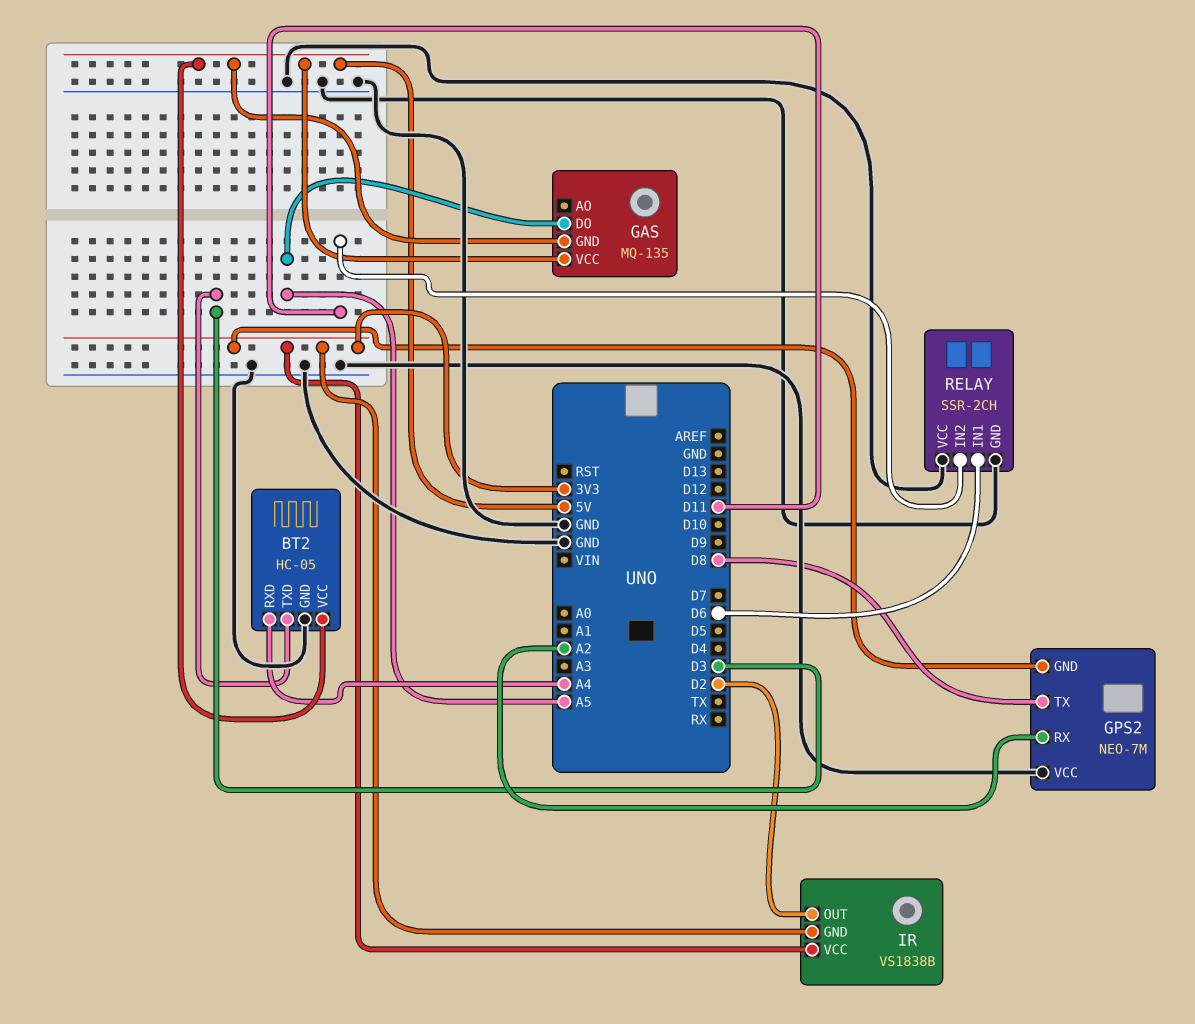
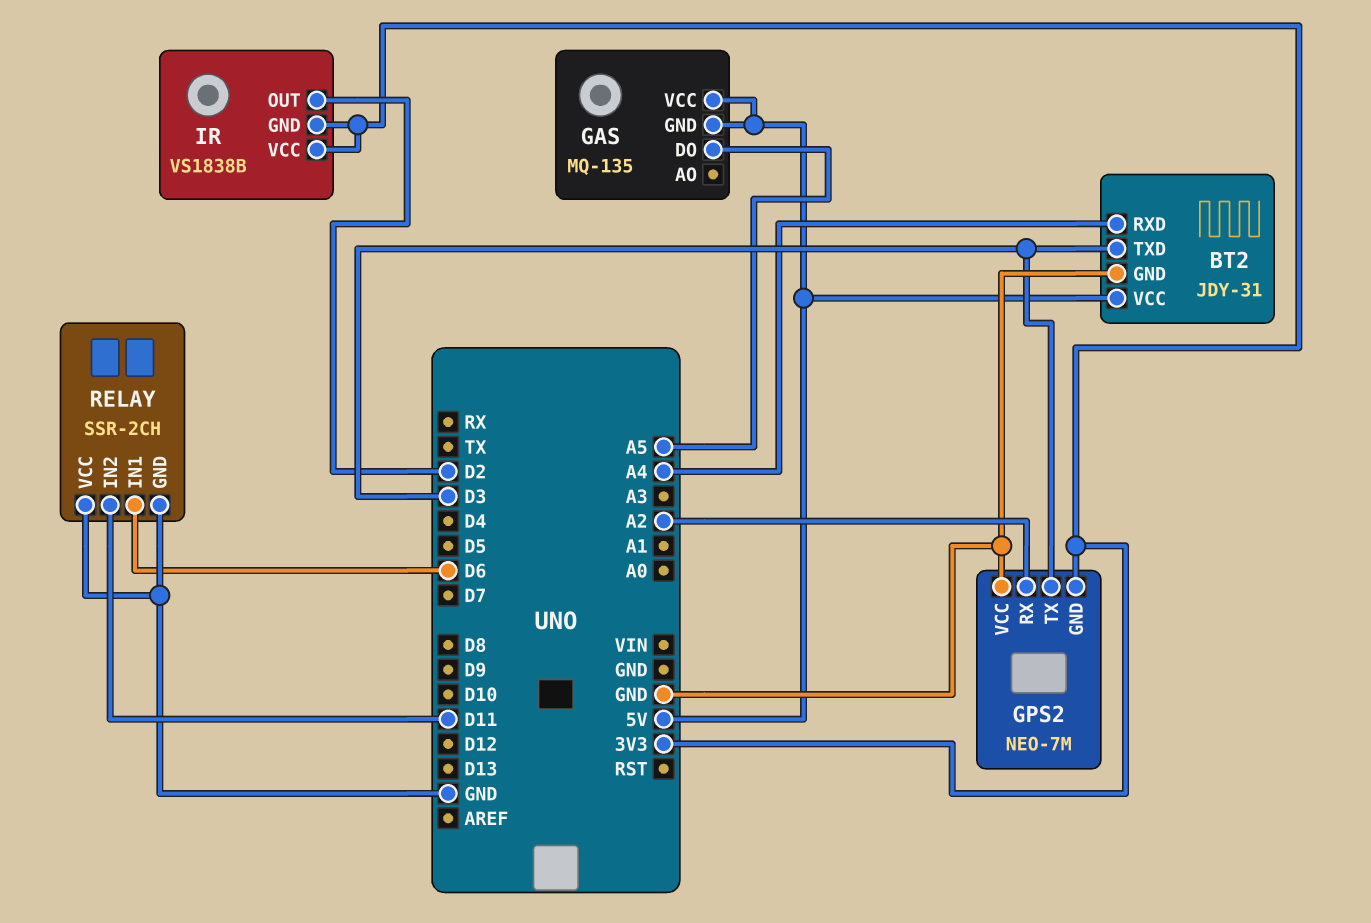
BT2: HC-05 -> JDY-31
GPS2 pin TX: D8 -> D3

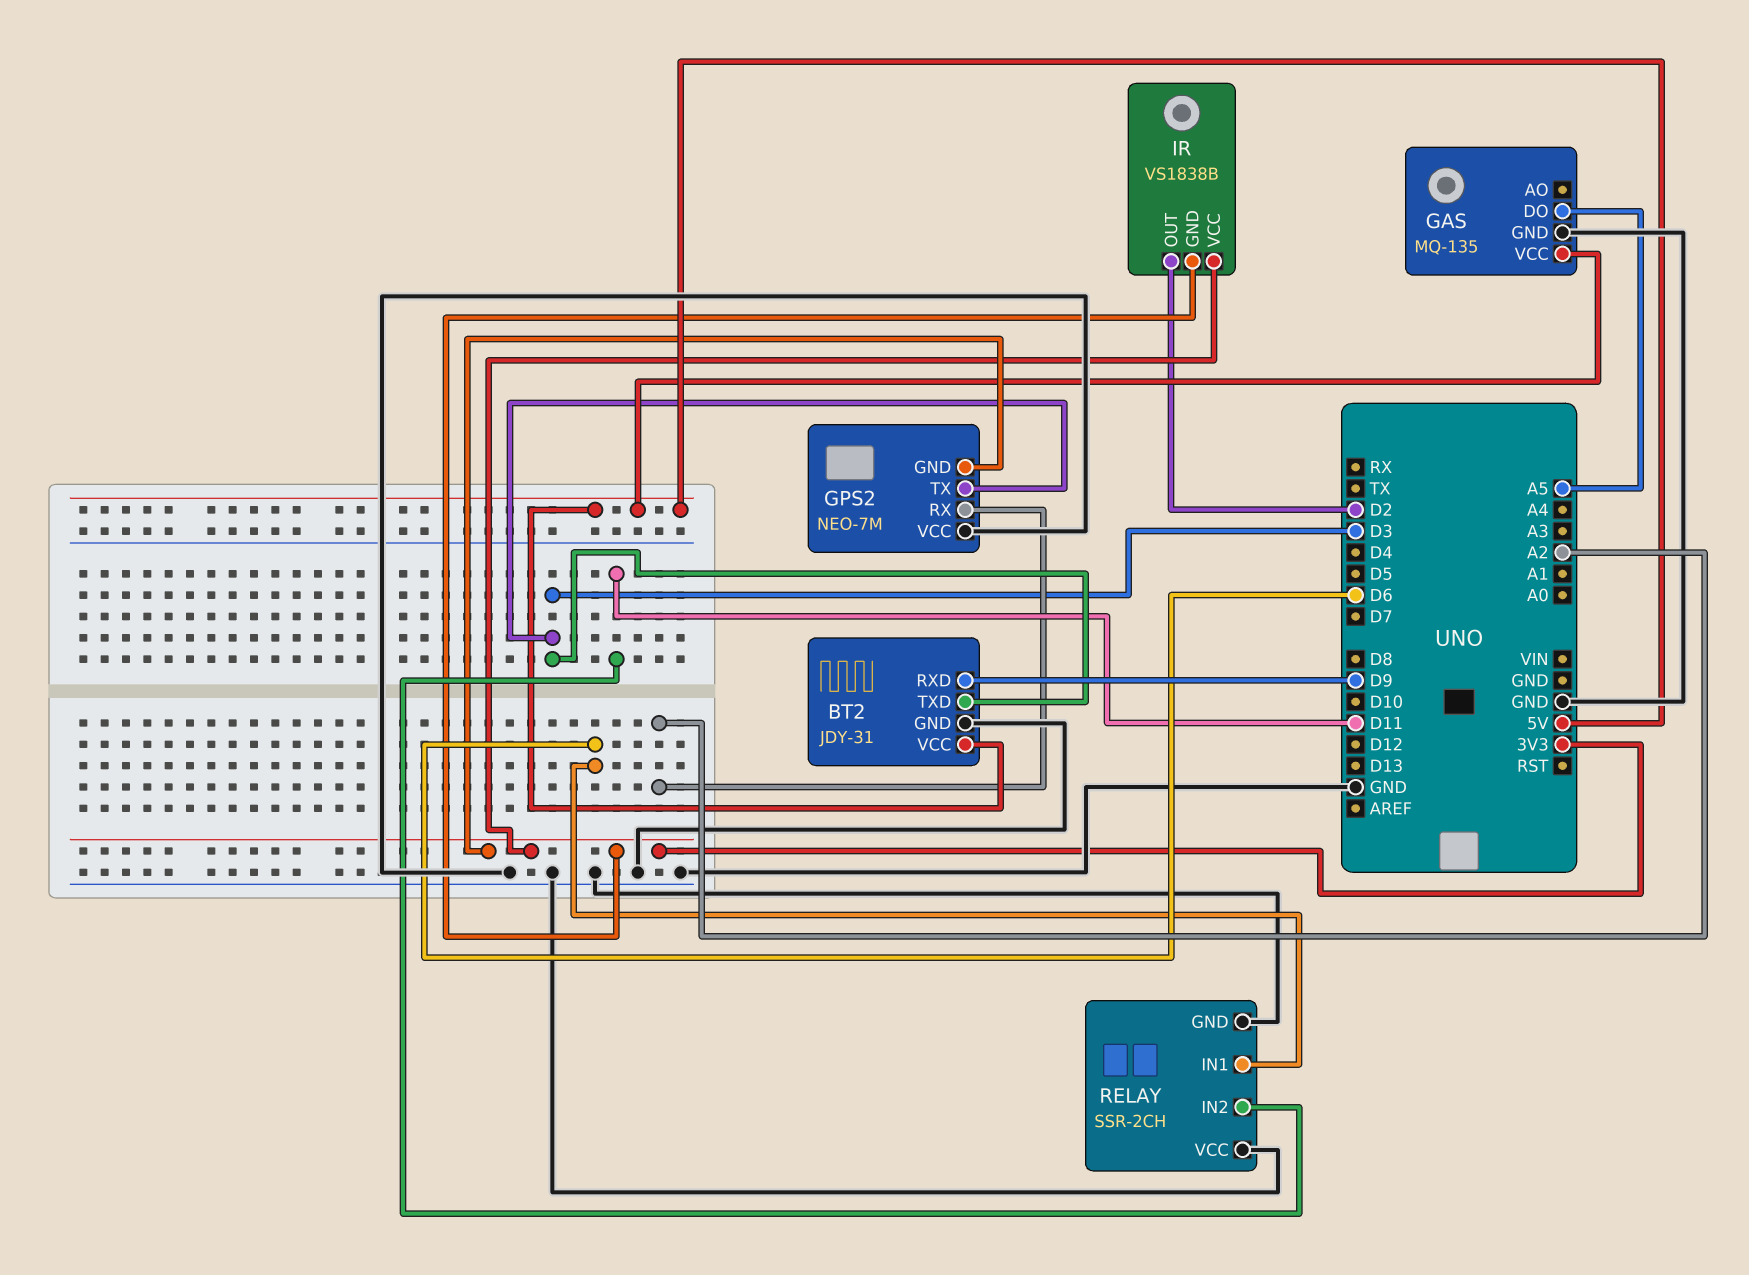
BT2 pin RXD: A4 -> D9
GAS pin GND: 5V -> GND

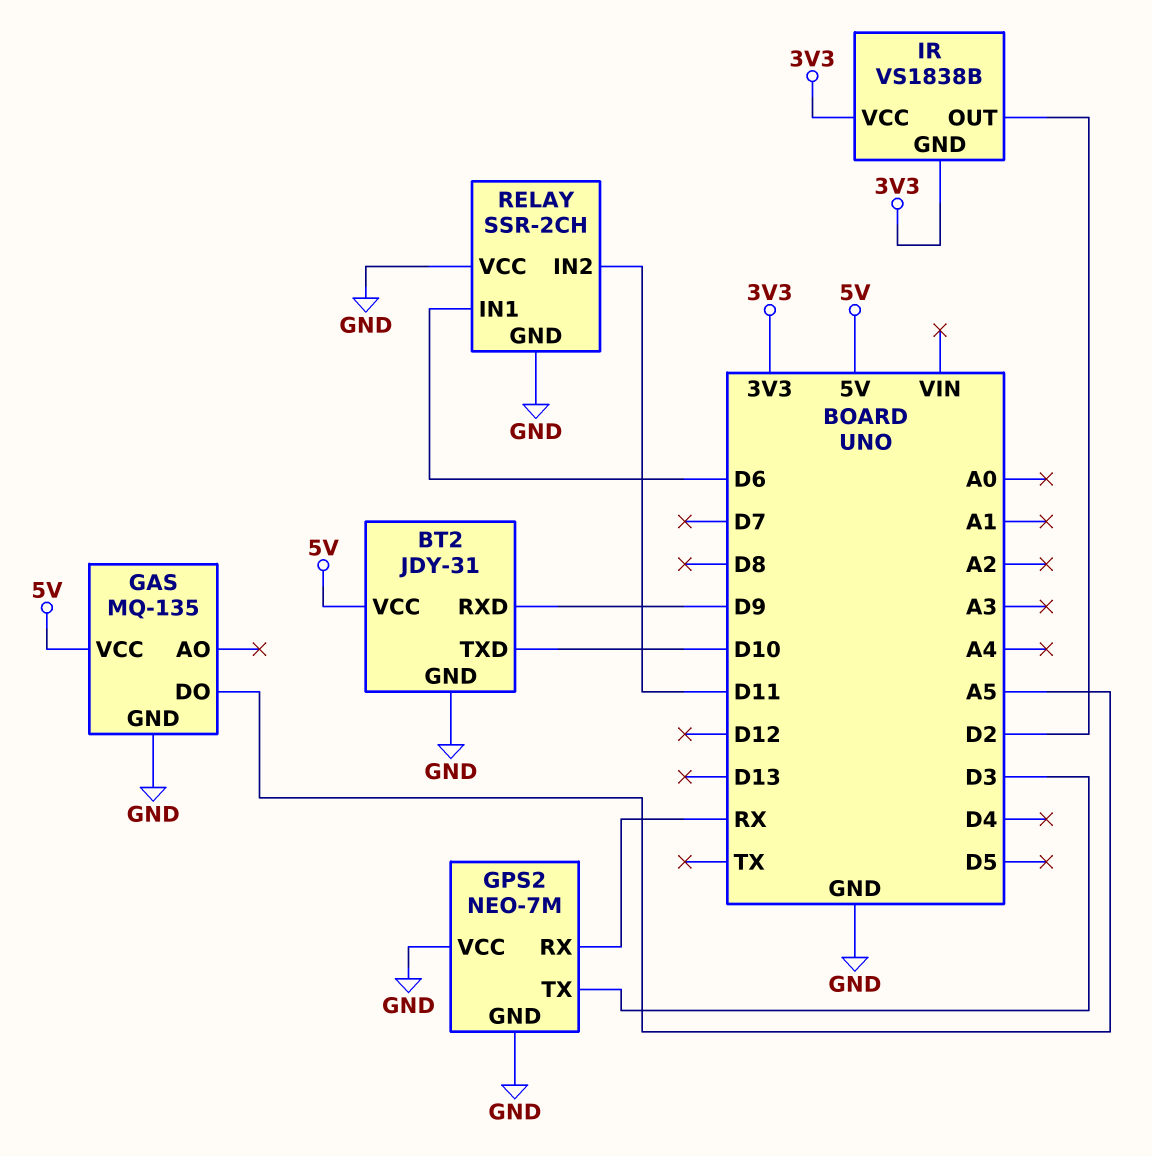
BT2 pin TXD: D3 -> D10
GPS2 pin GND: 3V3 -> GND
GPS2 pin RX: A2 -> RX

